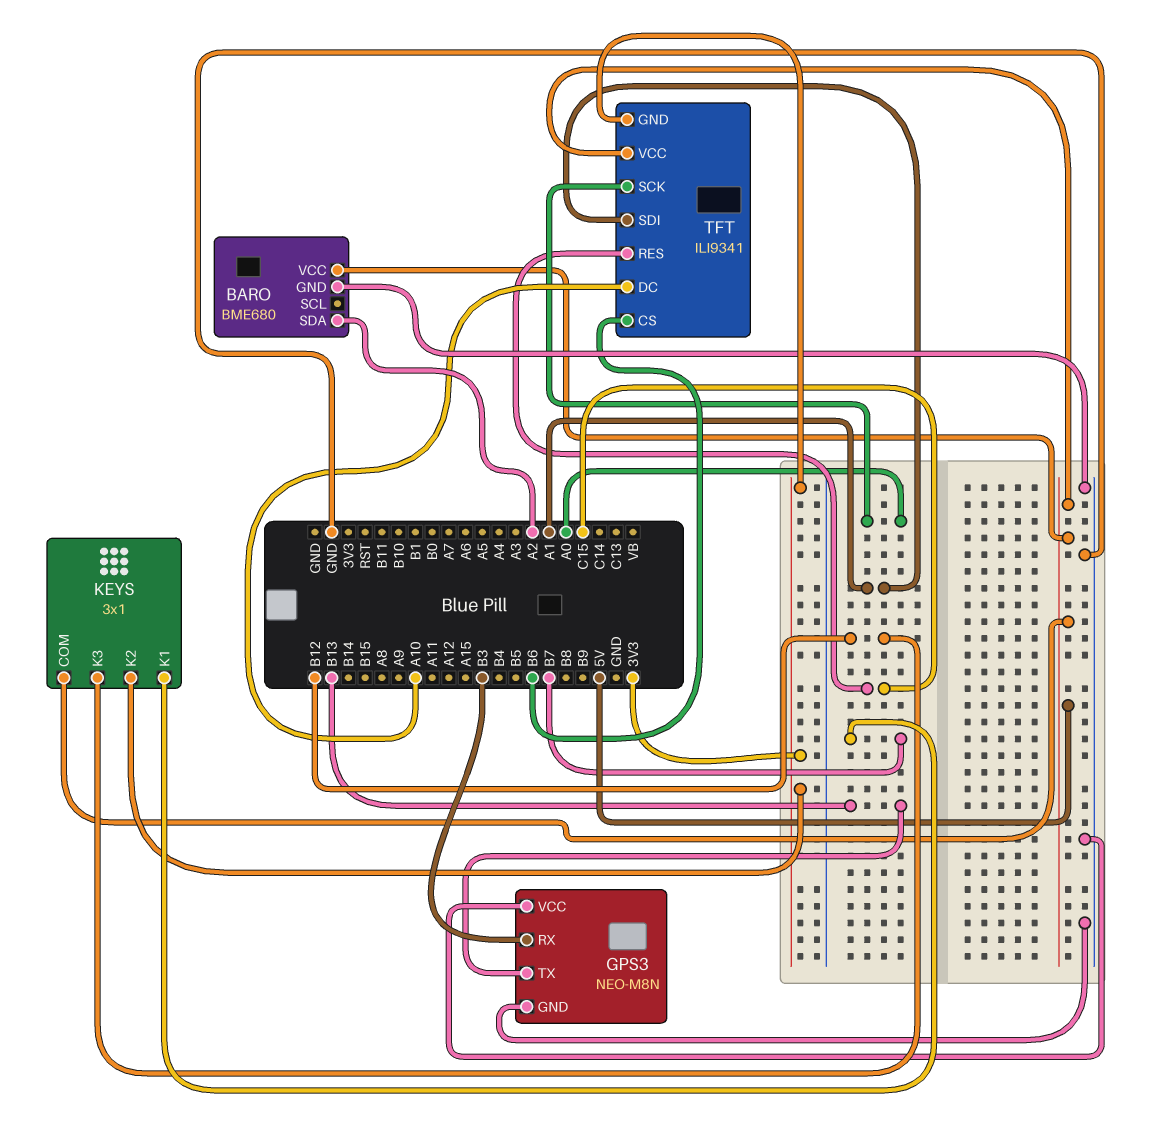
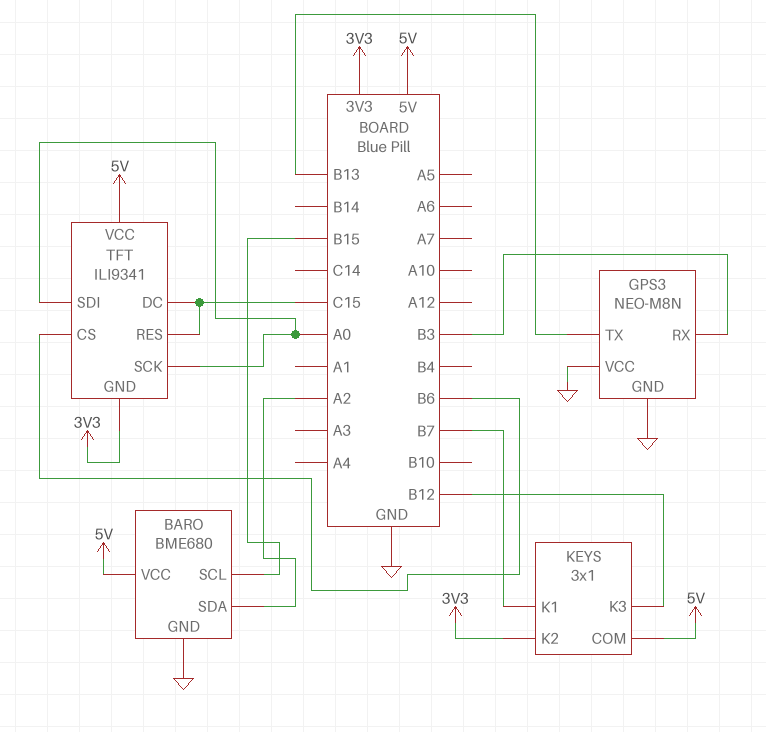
BARO pin SCL: none -> B15
TFT pin DC: A10 -> C15
TFT pin SDI: A1 -> A0

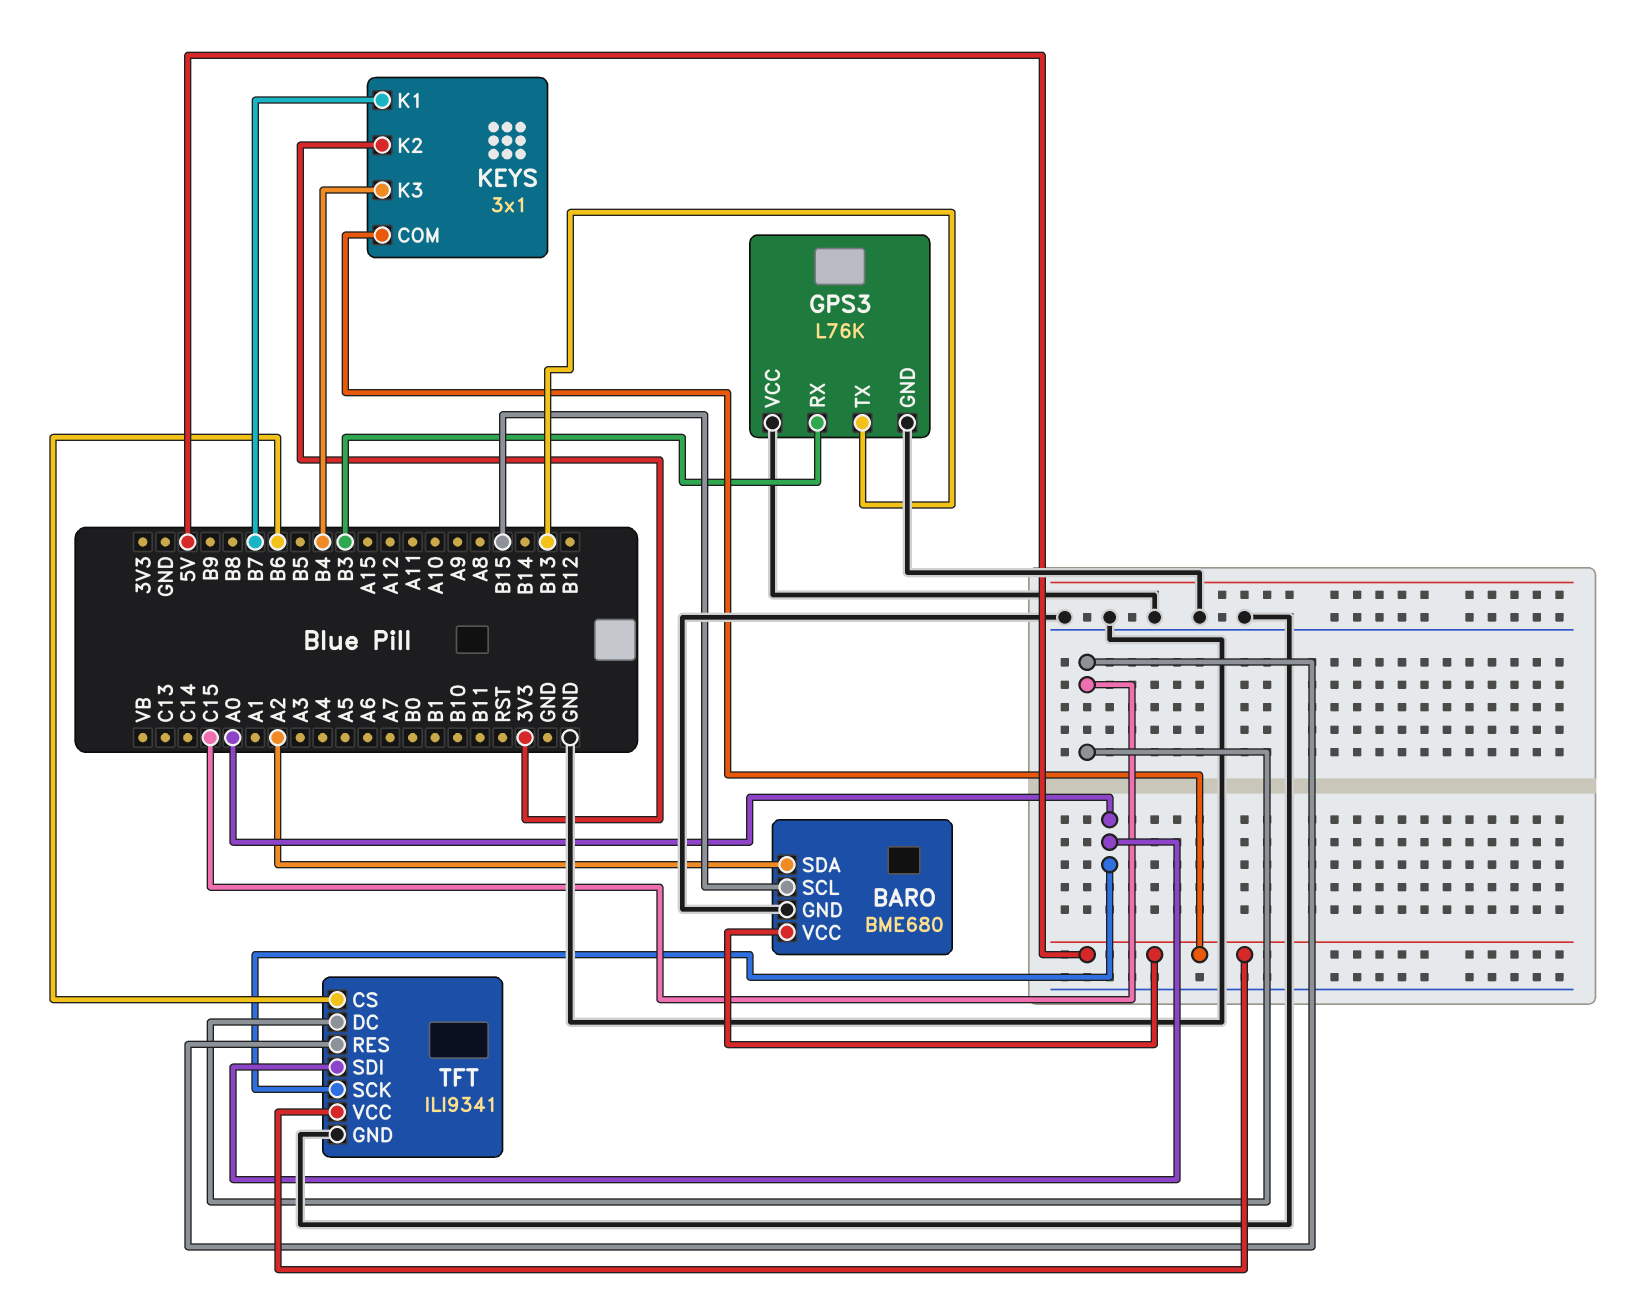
GPS3: NEO-M8N -> L76K
KEYS pin K3: B12 -> B4
TFT pin GND: 3V3 -> GND

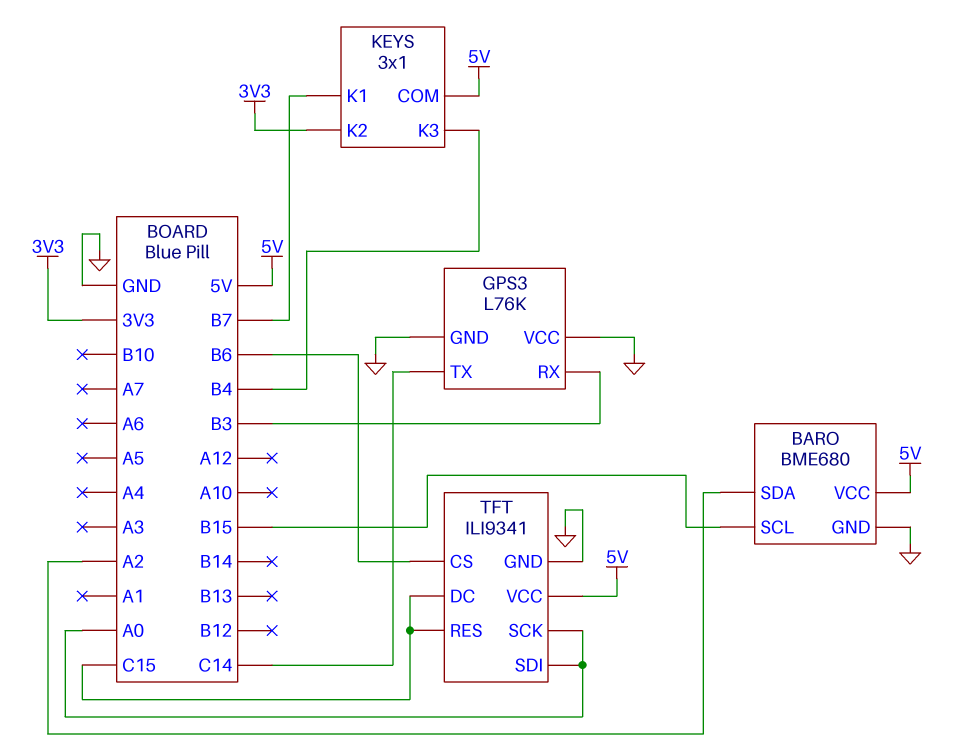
GPS3 pin TX: B13 -> C14

